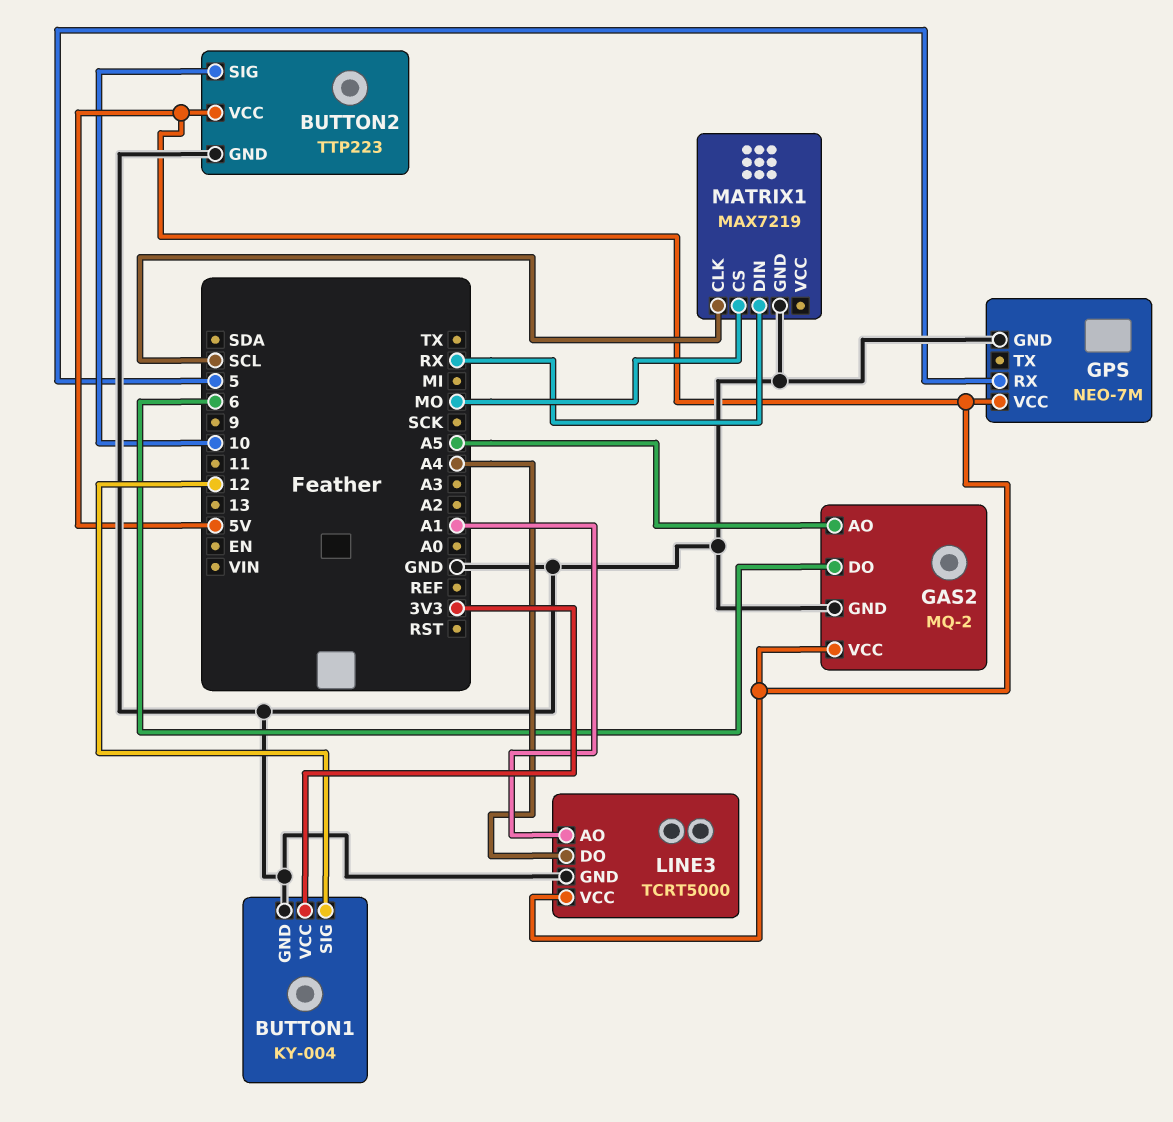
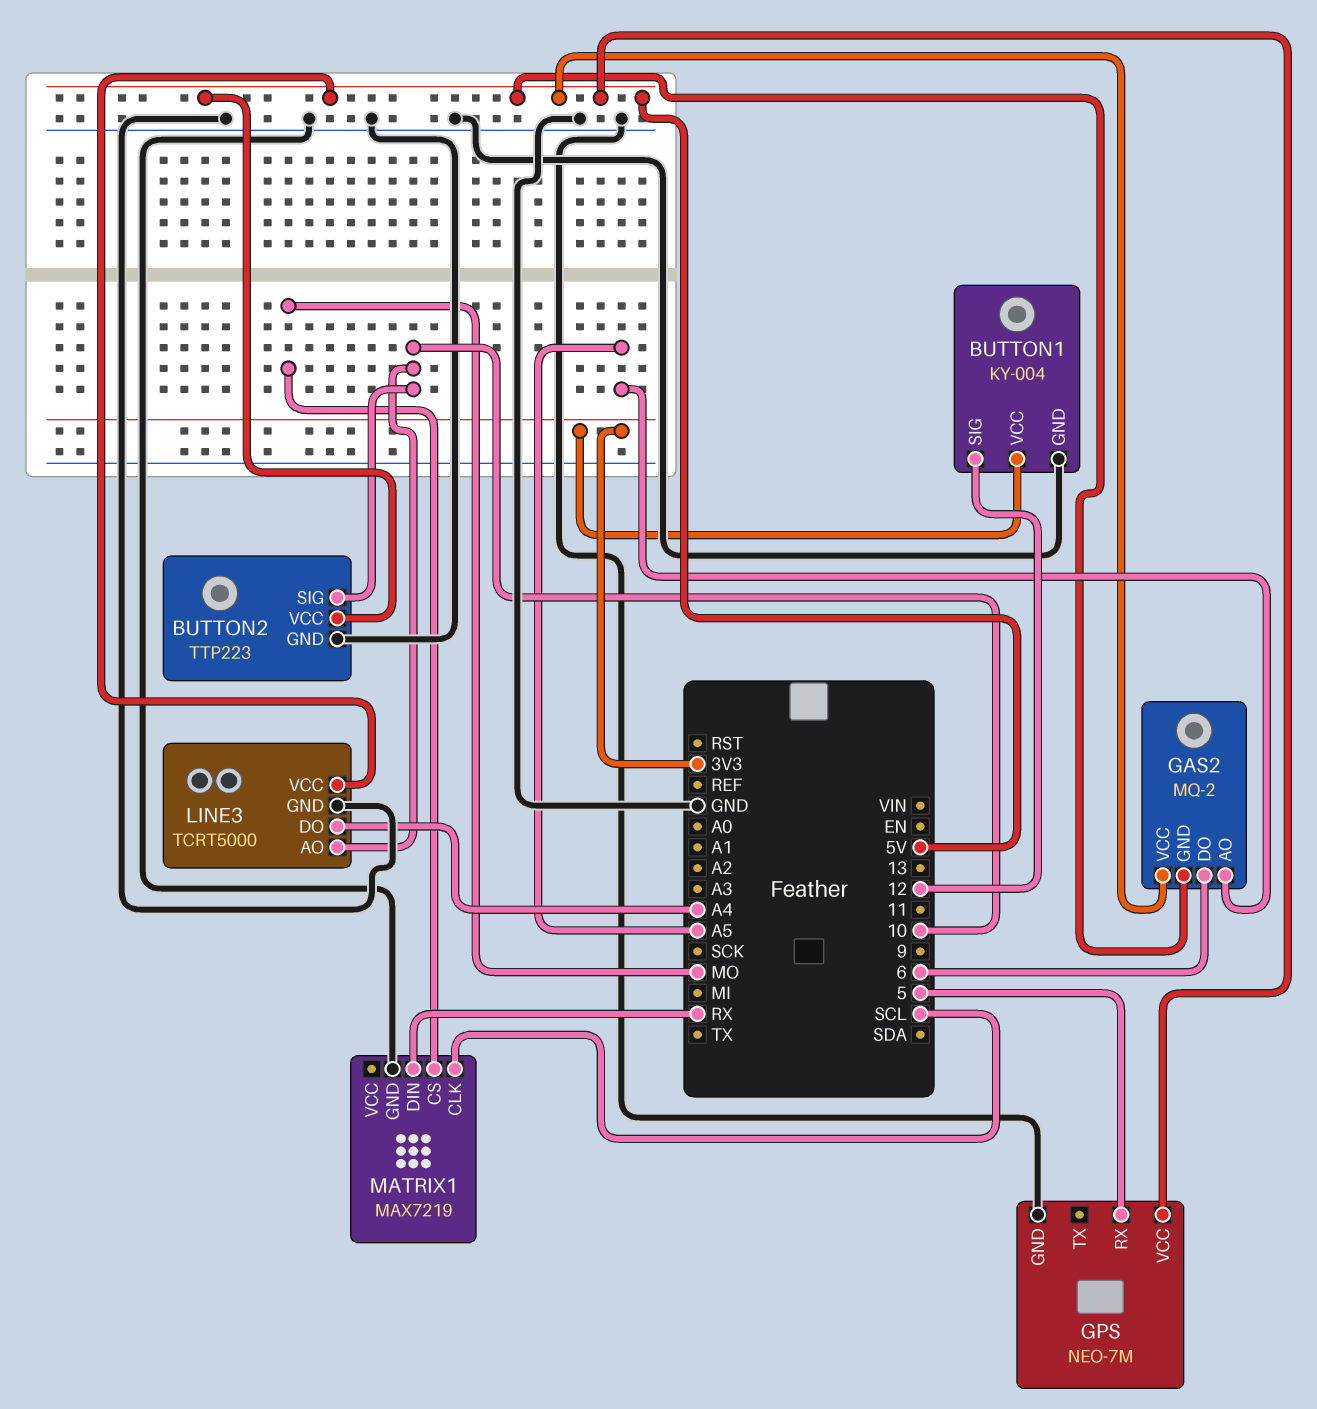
GAS2 pin GND: GND -> 5V
LINE3 pin AO: A1 -> 10

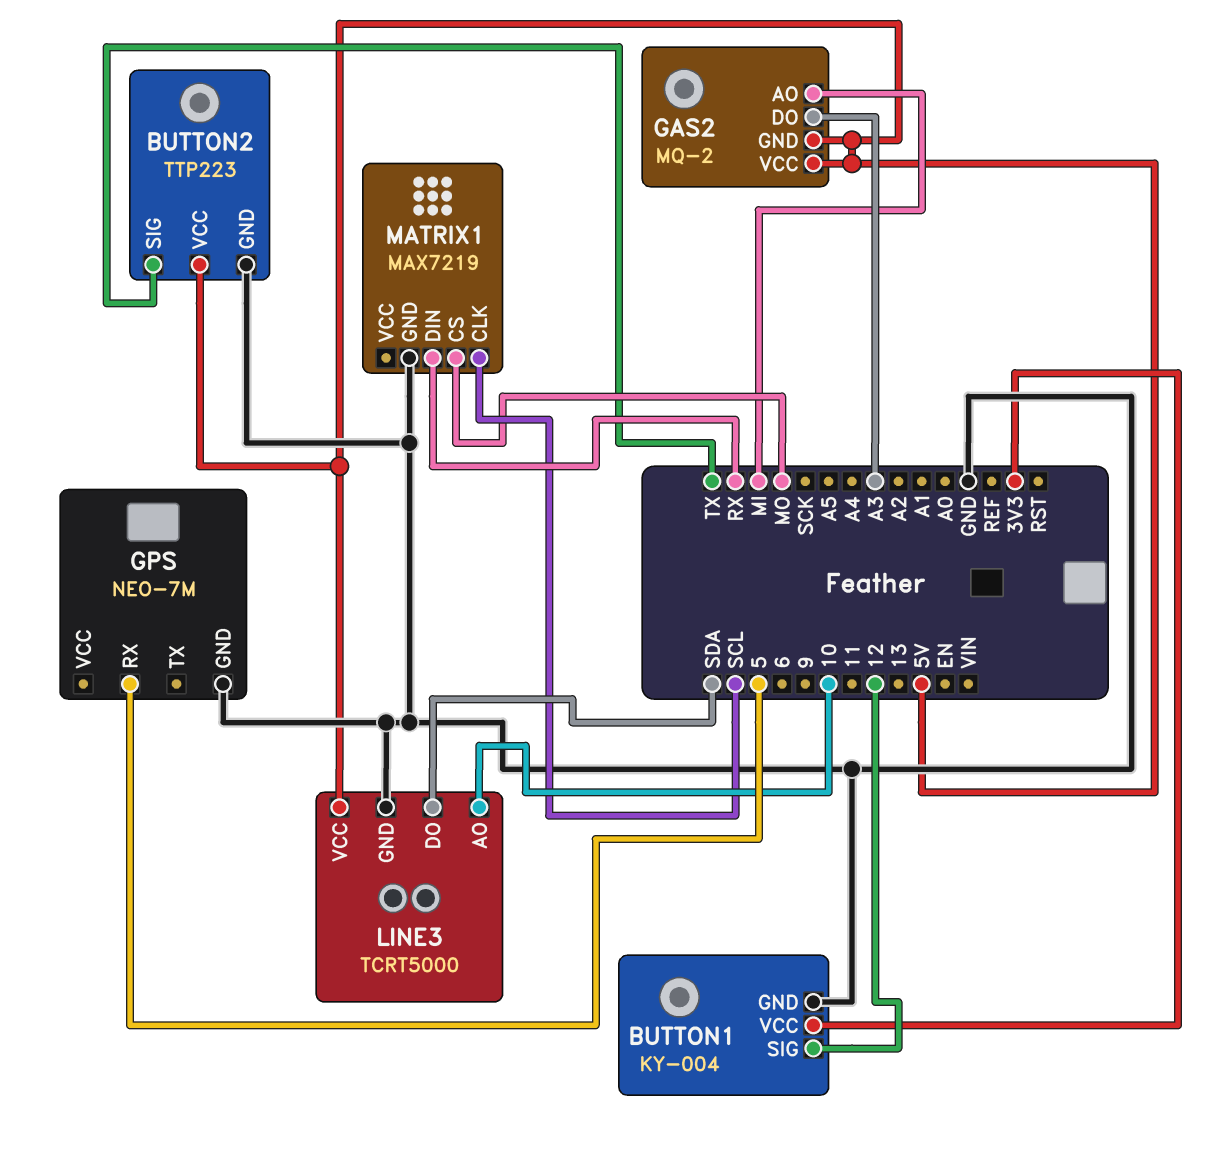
BUTTON2 pin SIG: 10 -> TX
GAS2 pin AO: A5 -> MI
GAS2 pin DO: 6 -> A3
GPS pin VCC: 5V -> none
LINE3 pin DO: A4 -> SDA

